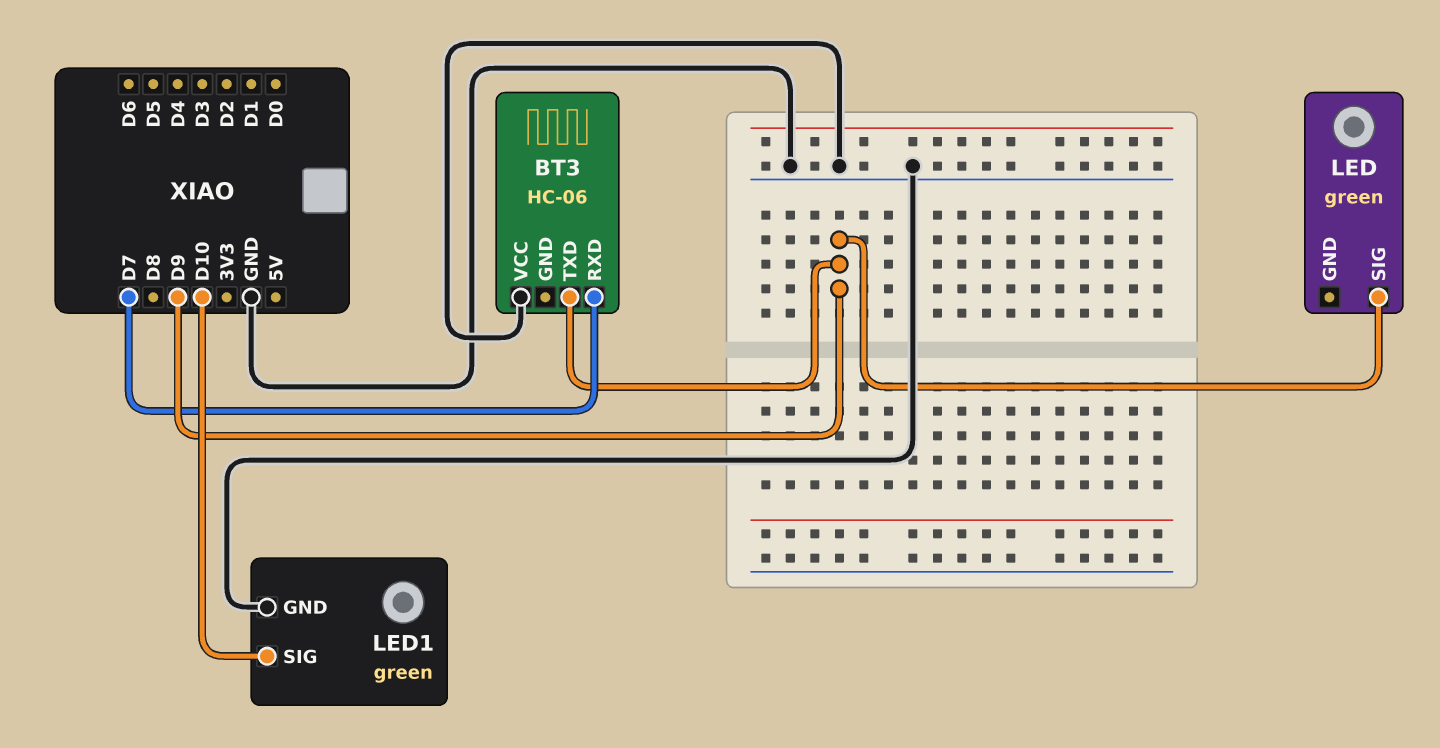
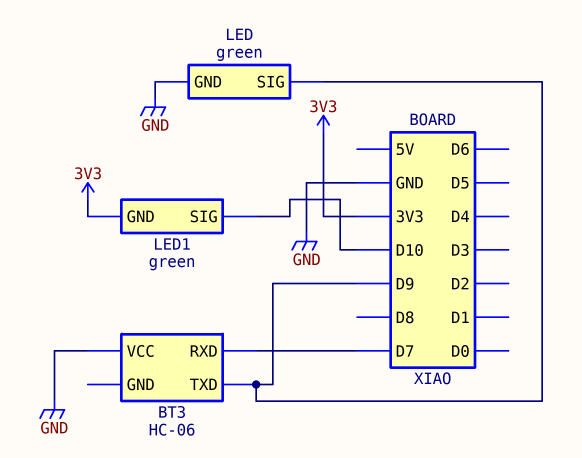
LED pin GND: none -> GND
LED1 pin GND: GND -> 3V3

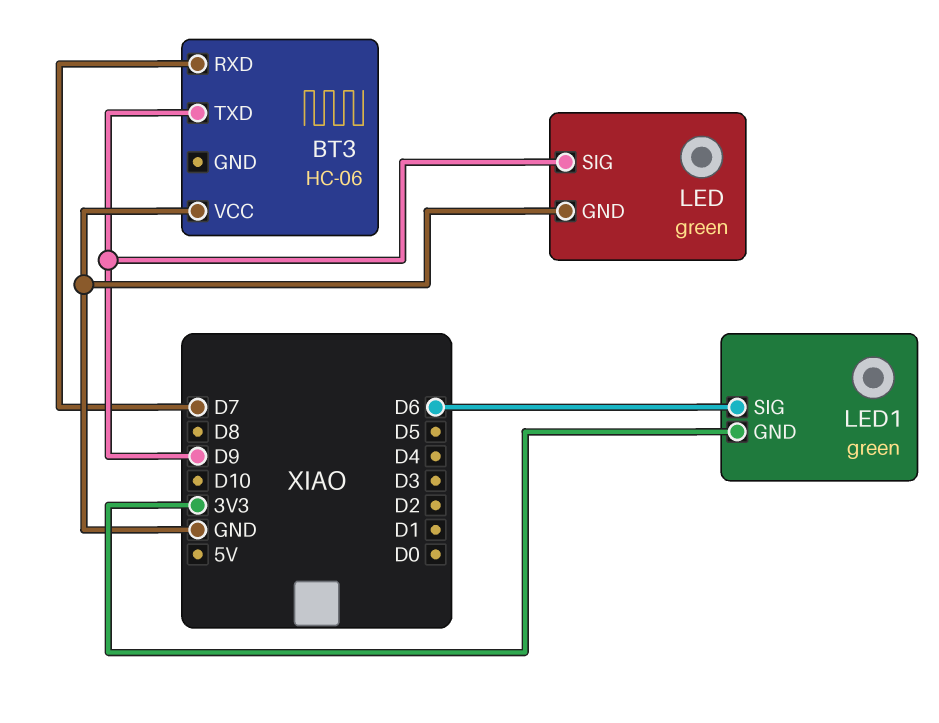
LED1 pin SIG: D10 -> D6

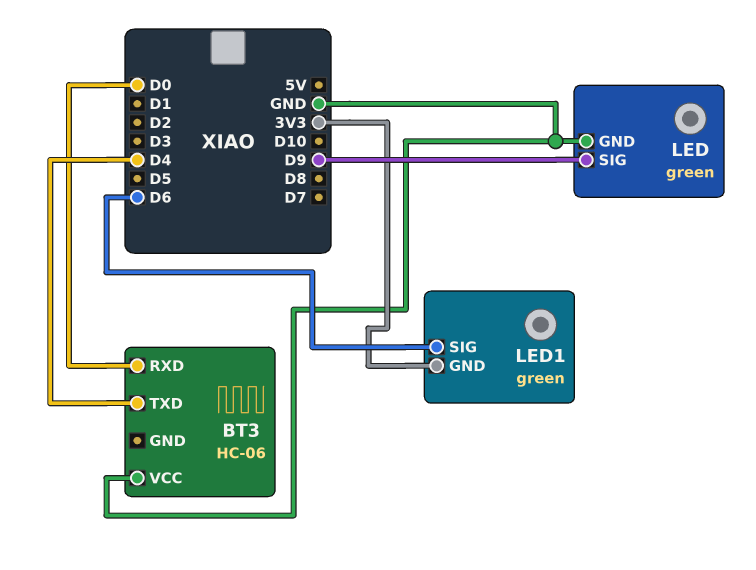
BT3 pin RXD: D7 -> D0
BT3 pin TXD: D9 -> D4

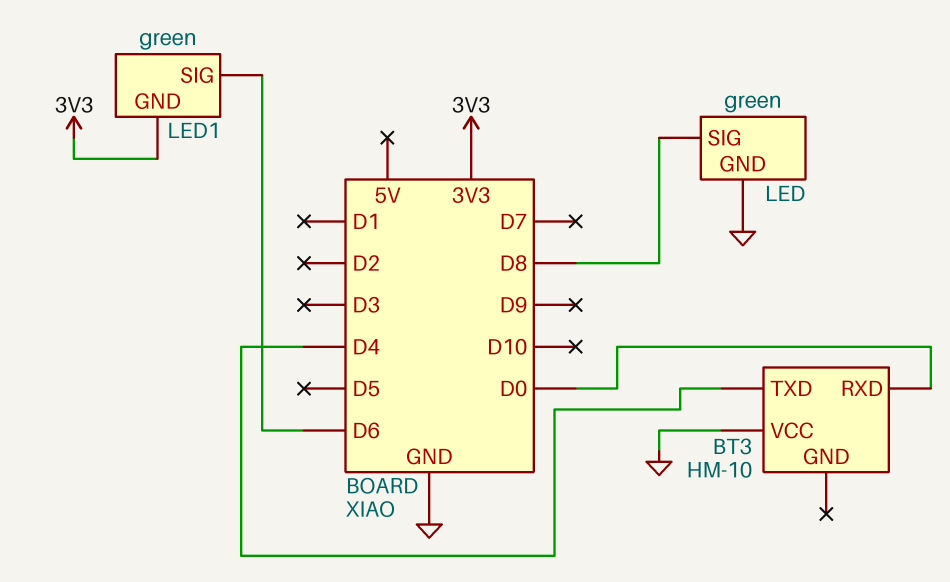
BT3: HC-06 -> HM-10
LED pin SIG: D9 -> D8

